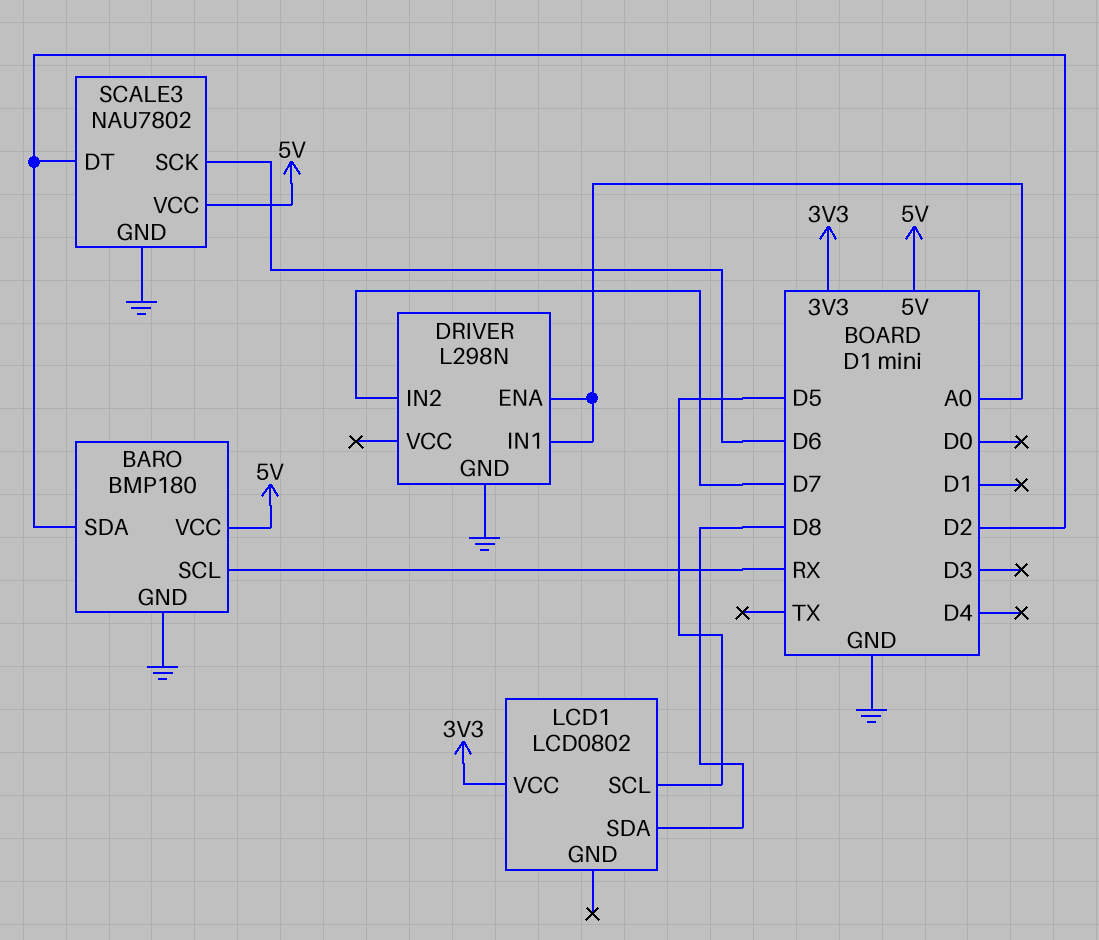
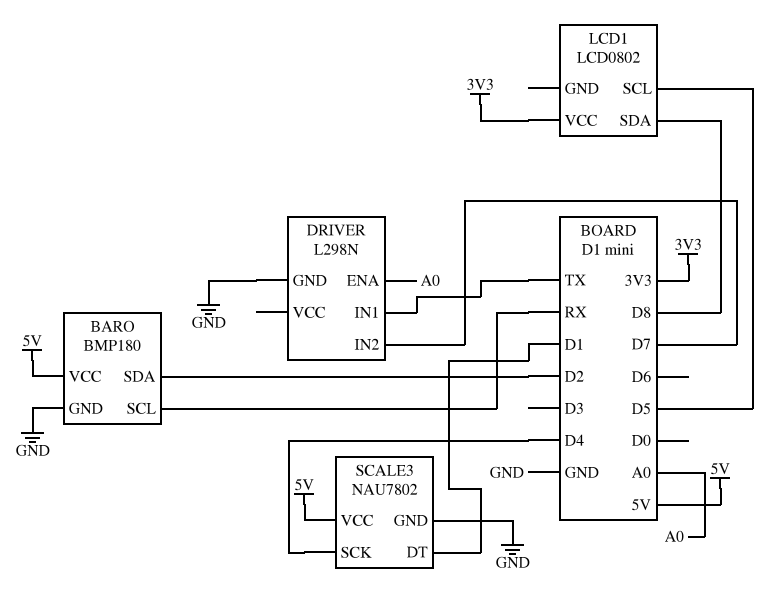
DRIVER pin IN1: A0 -> TX
SCALE3 pin DT: D2 -> D1
SCALE3 pin SCK: D6 -> D4

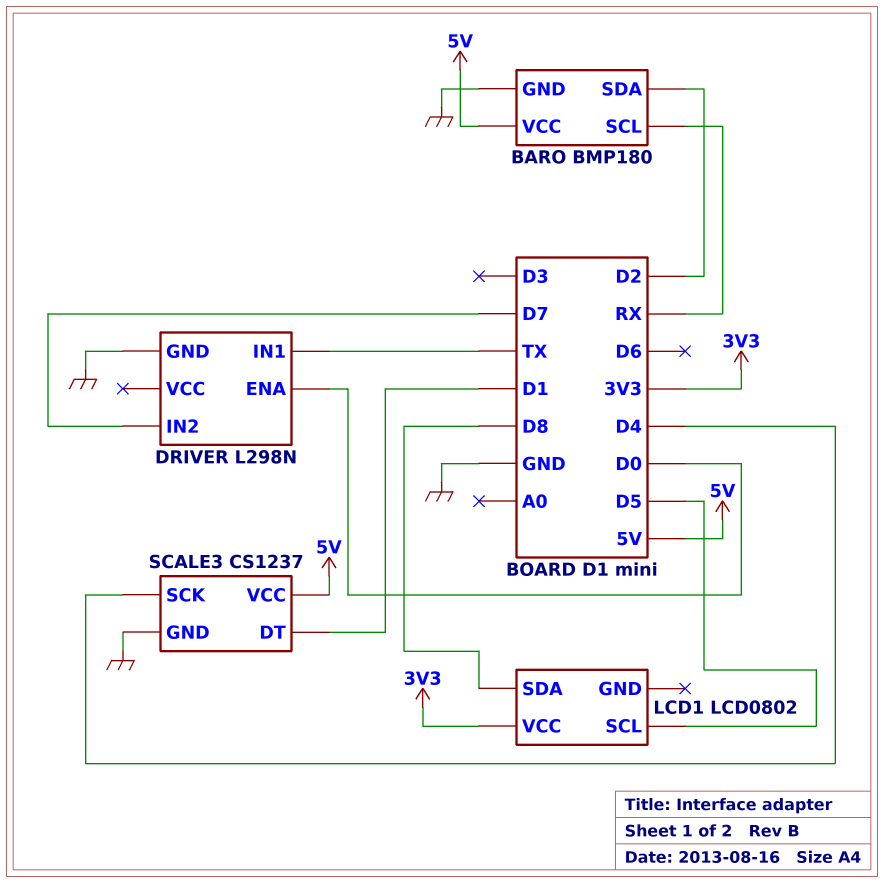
DRIVER pin ENA: A0 -> D0
SCALE3: NAU7802 -> CS1237

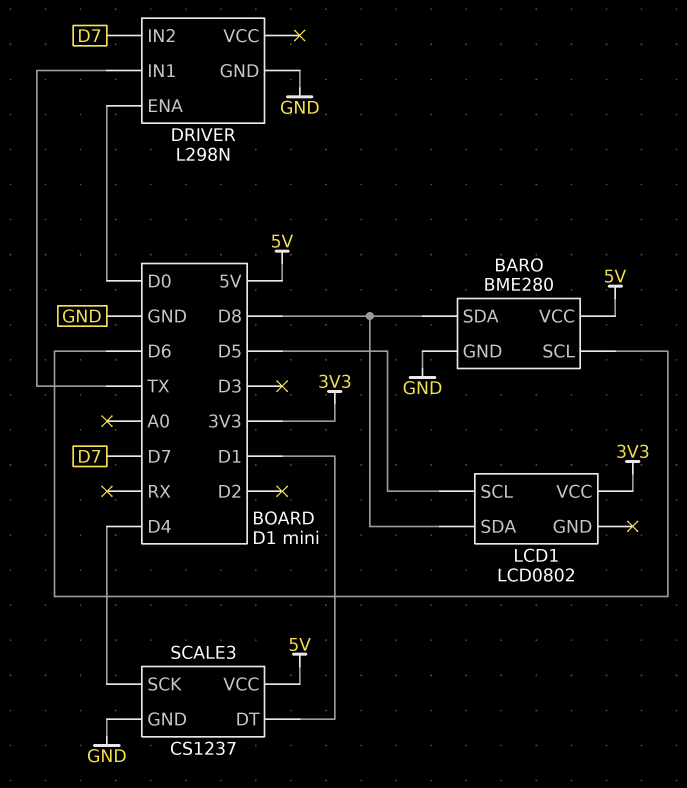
BARO: BMP180 -> BME280
BARO pin SCL: RX -> D6
BARO pin SDA: D2 -> D8

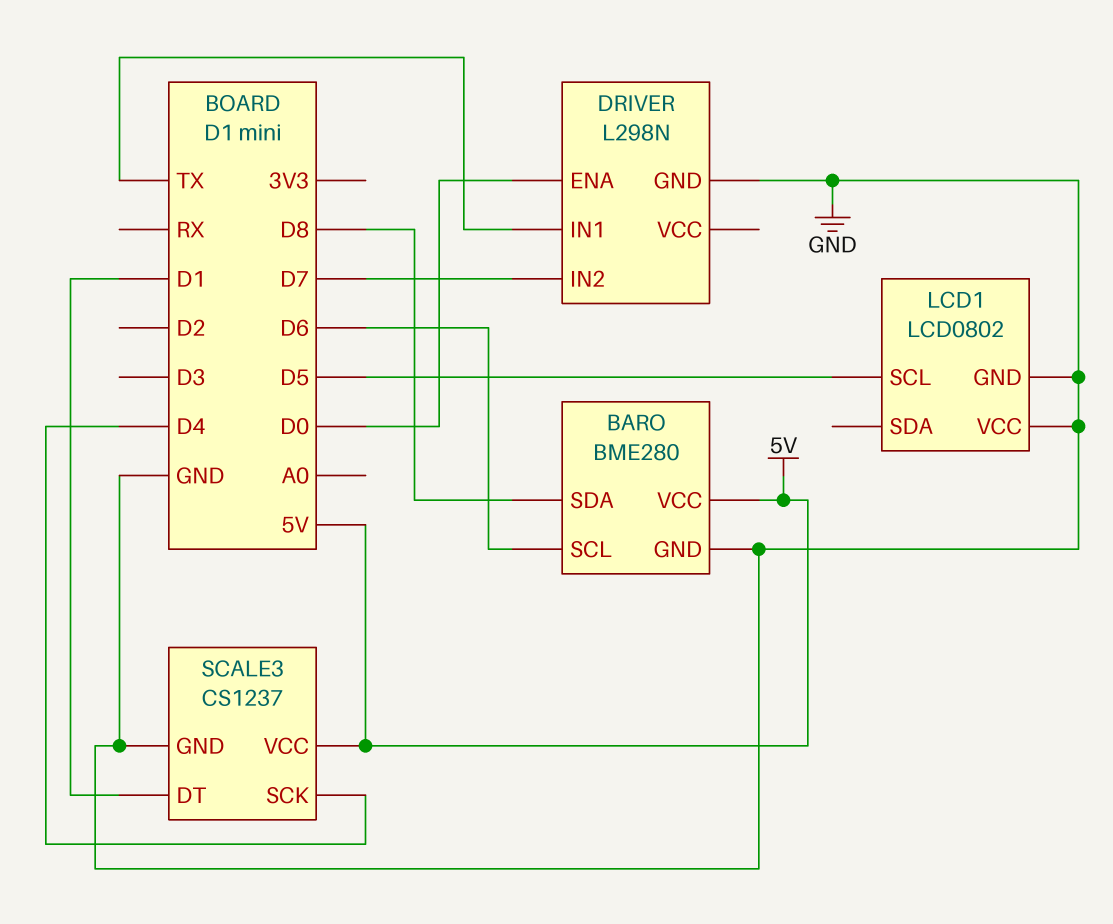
LCD1 pin GND: none -> GND
LCD1 pin SDA: D8 -> none
LCD1 pin VCC: 3V3 -> GND

